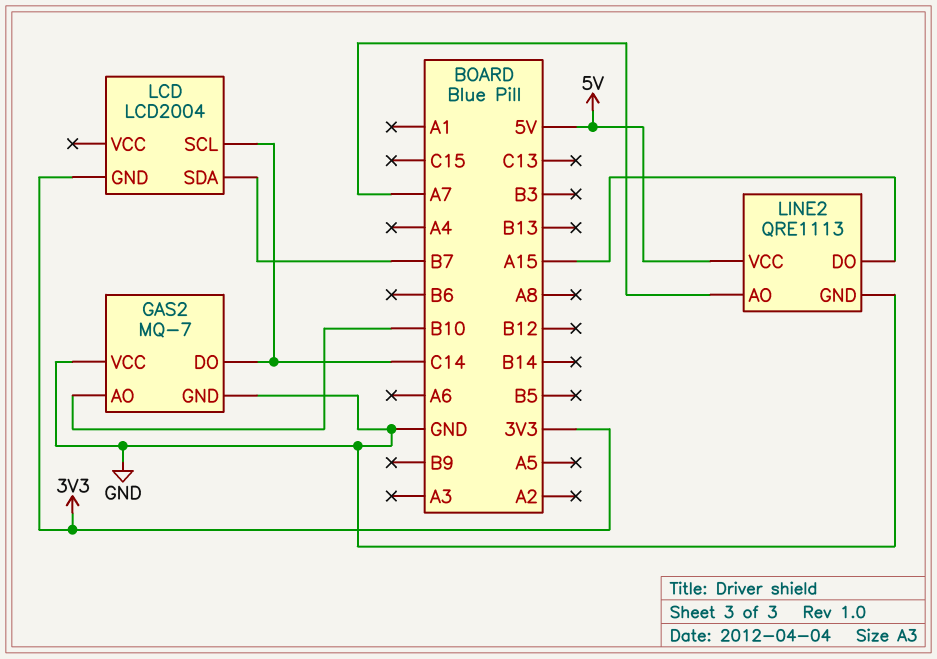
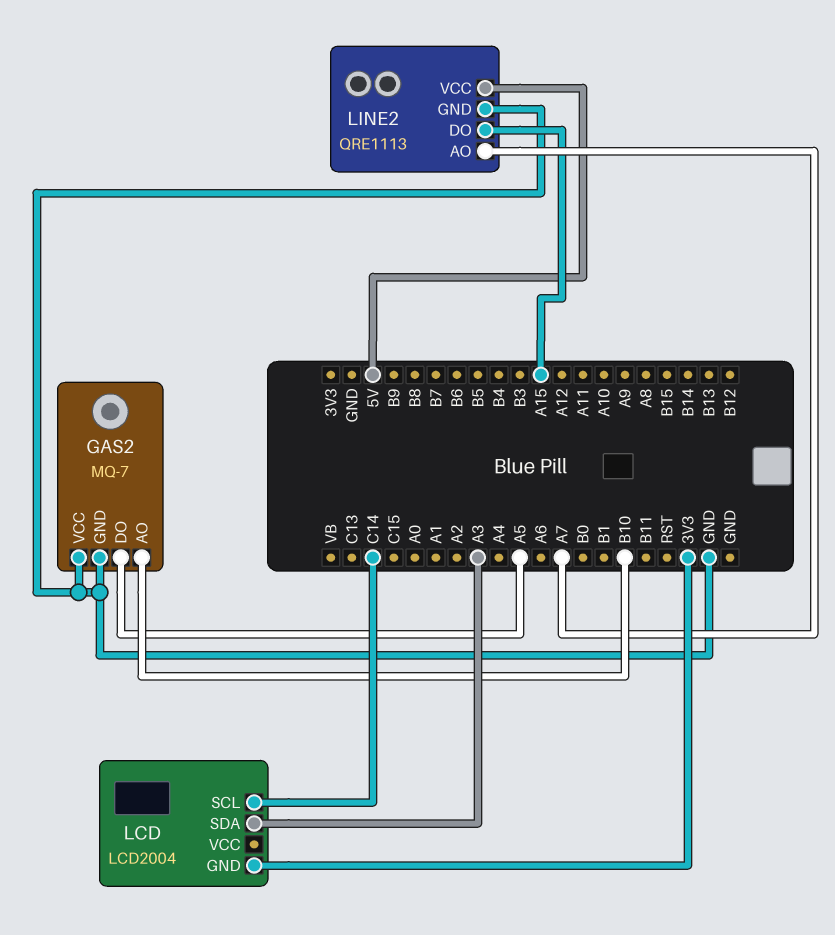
GAS2 pin DO: C14 -> A5
LCD pin SDA: B7 -> A3

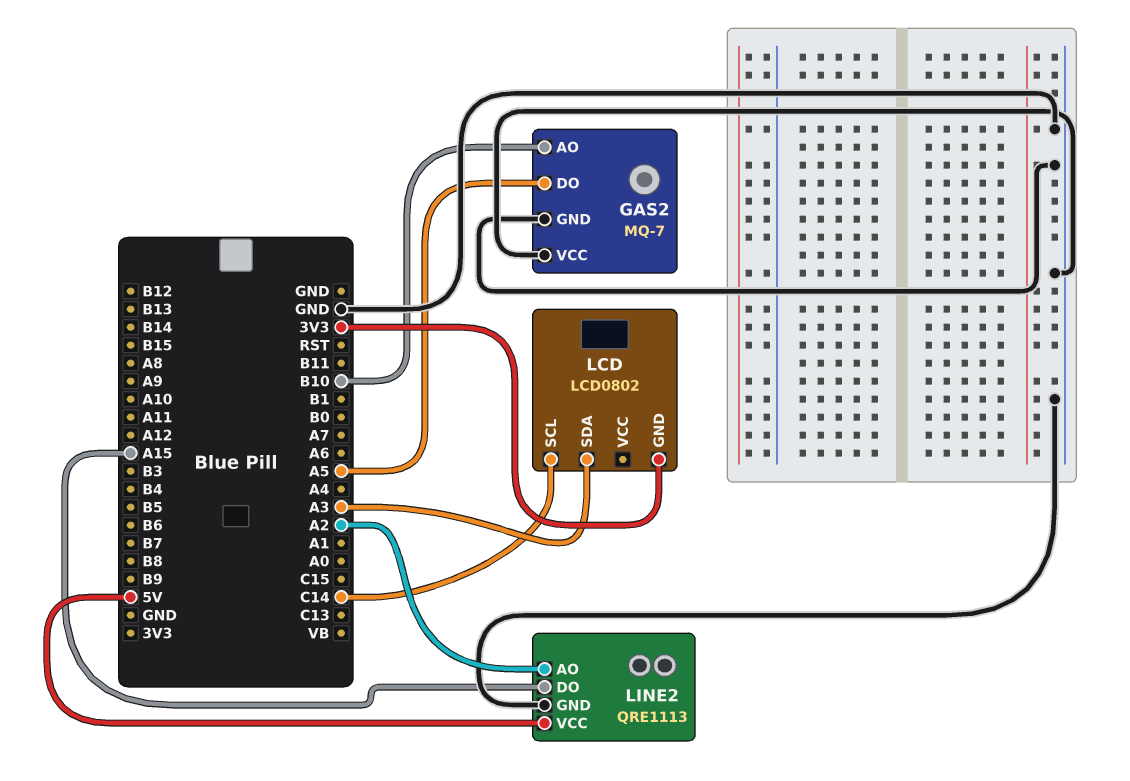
LCD: LCD2004 -> LCD0802
LINE2 pin AO: A7 -> A2

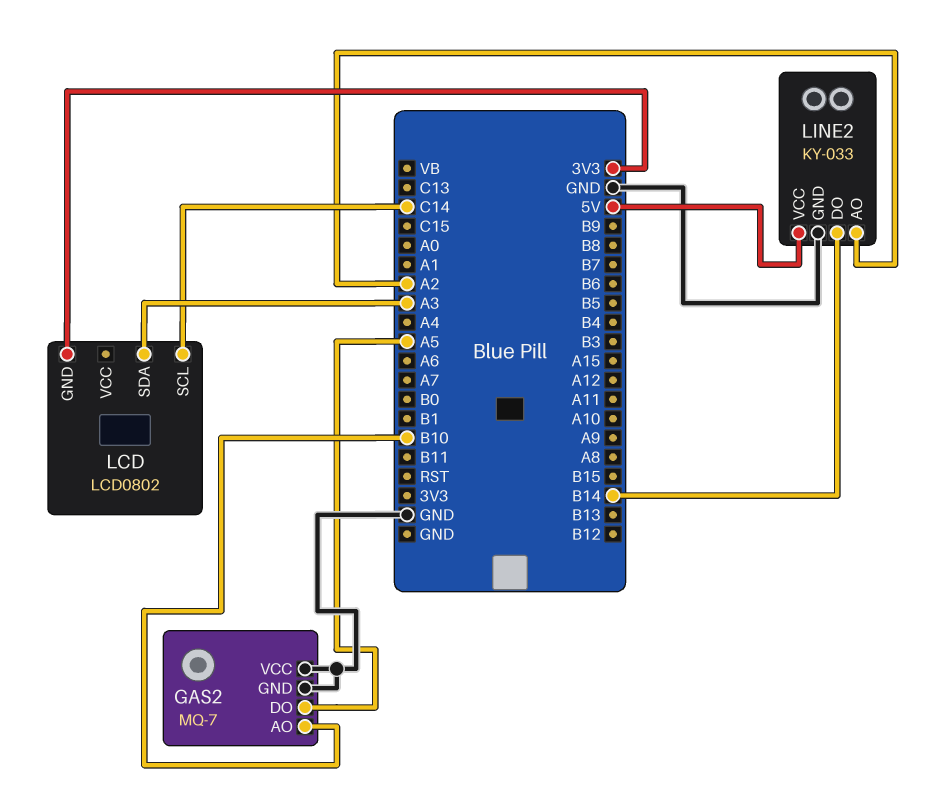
LINE2: QRE1113 -> KY-033
LINE2 pin DO: A15 -> B14

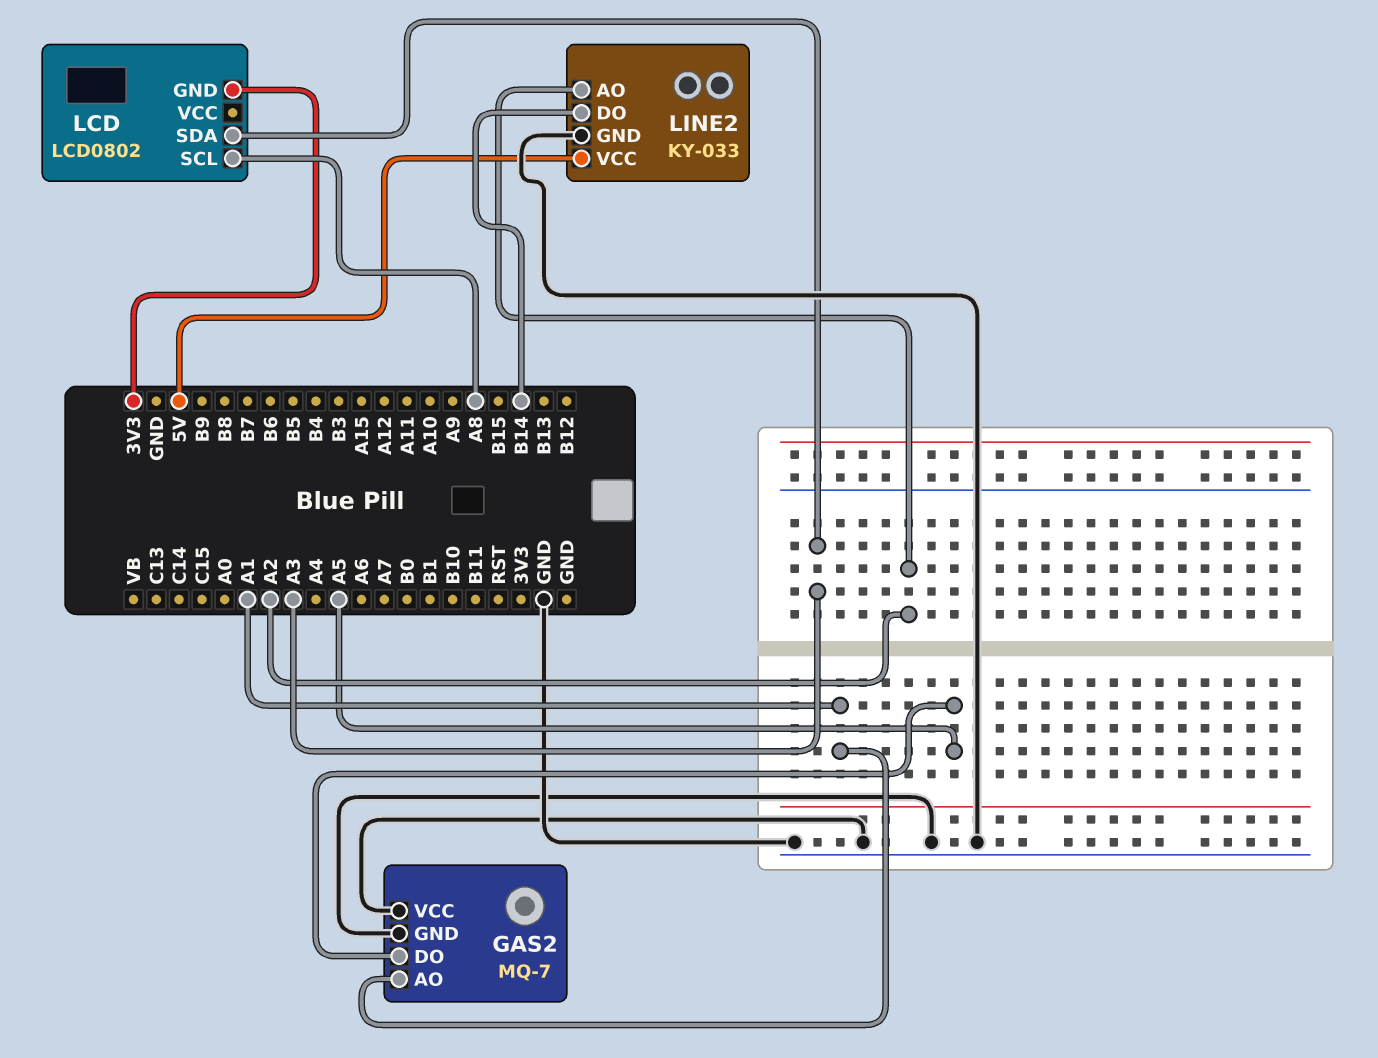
GAS2 pin AO: B10 -> A1
LCD pin SCL: C14 -> A8

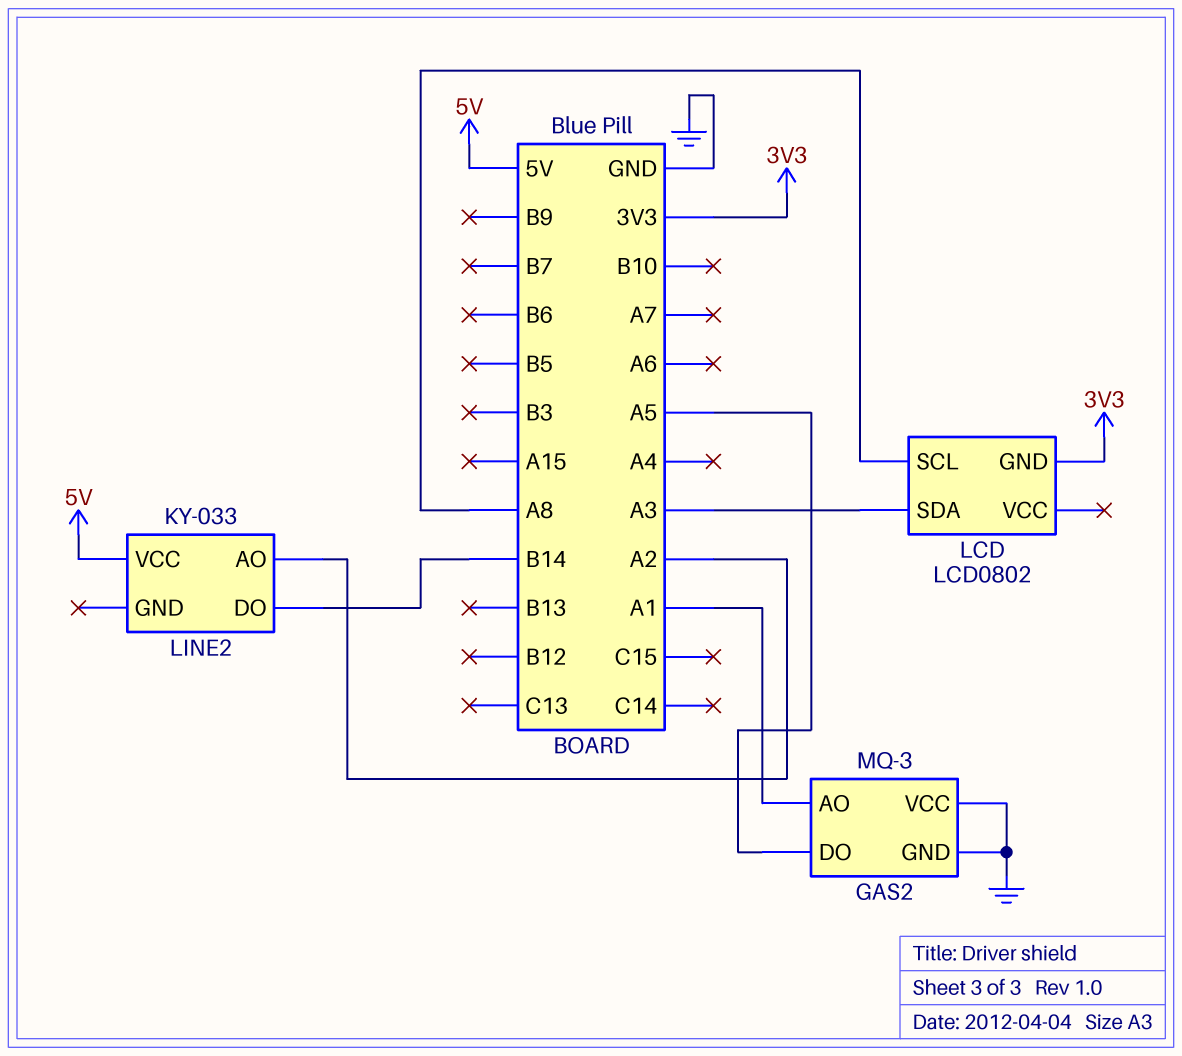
GAS2: MQ-7 -> MQ-3
LINE2 pin GND: GND -> none

